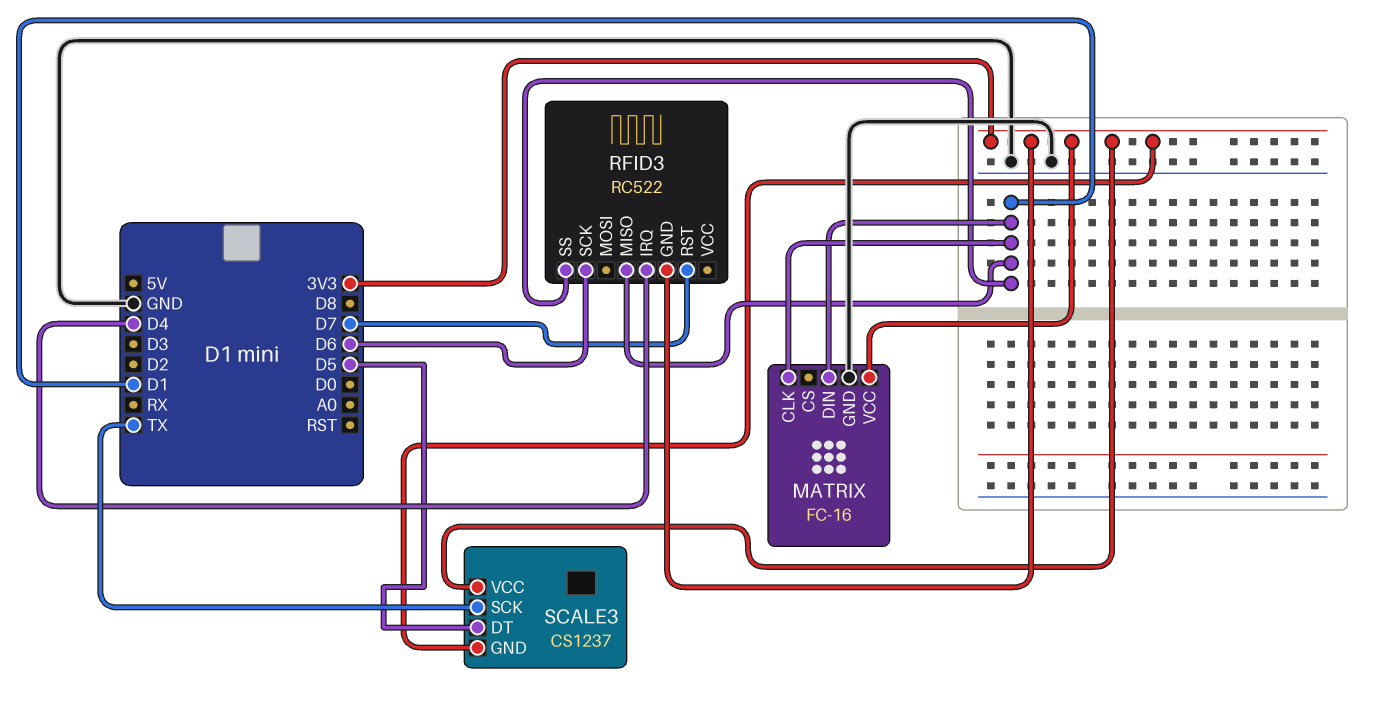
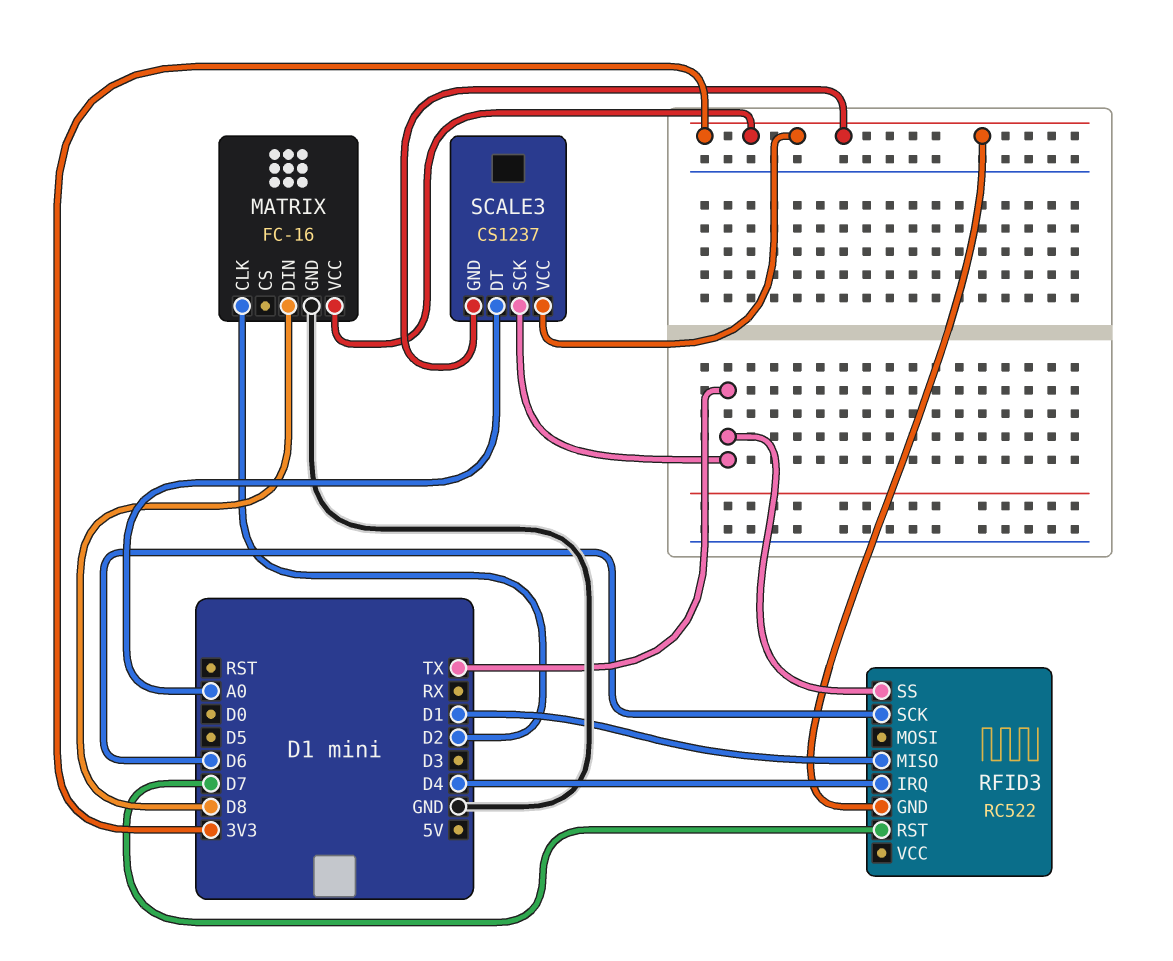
MATRIX pin CLK: D1 -> D2
MATRIX pin DIN: D1 -> D8
RFID3 pin SS: D1 -> TX
SCALE3 pin DT: D5 -> A0

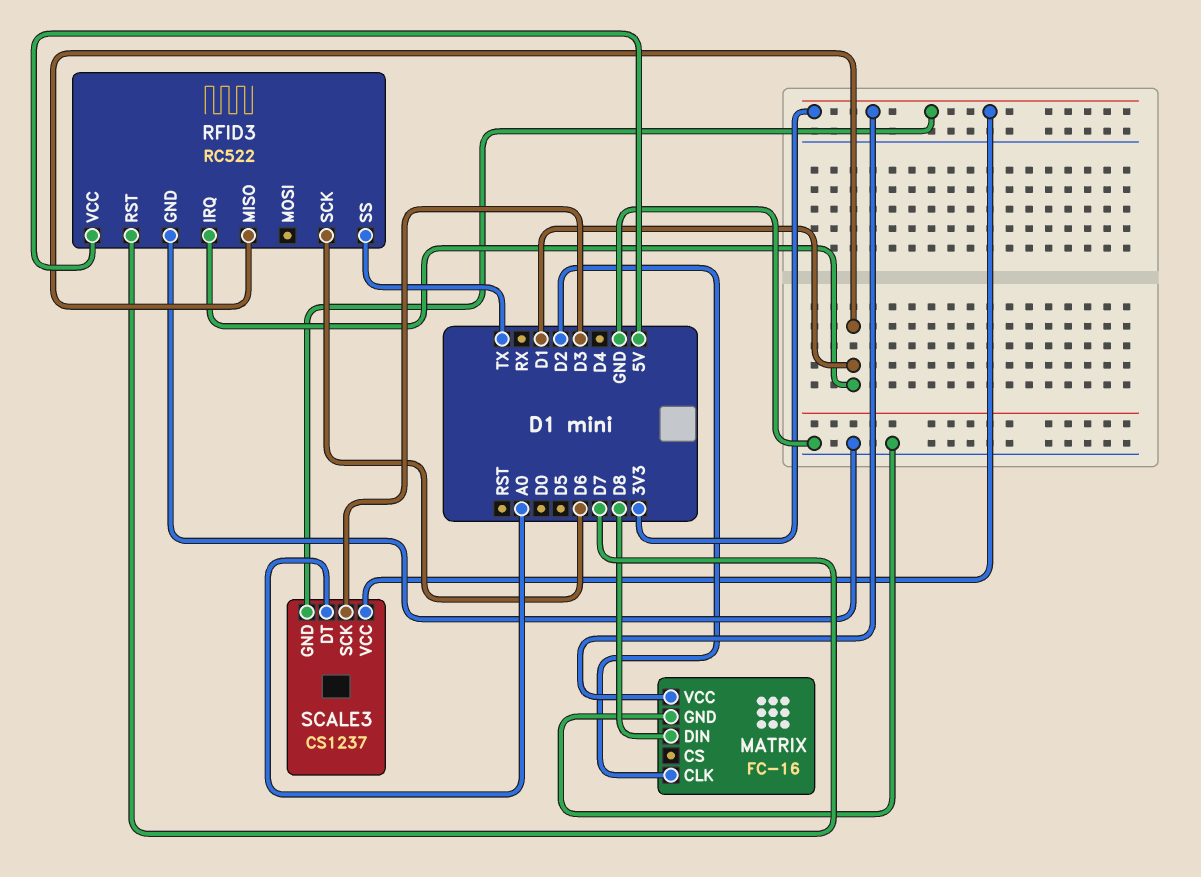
RFID3 pin GND: 3V3 -> GND
RFID3 pin IRQ: D4 -> D1
RFID3 pin VCC: none -> 5V
SCALE3 pin SCK: TX -> D3

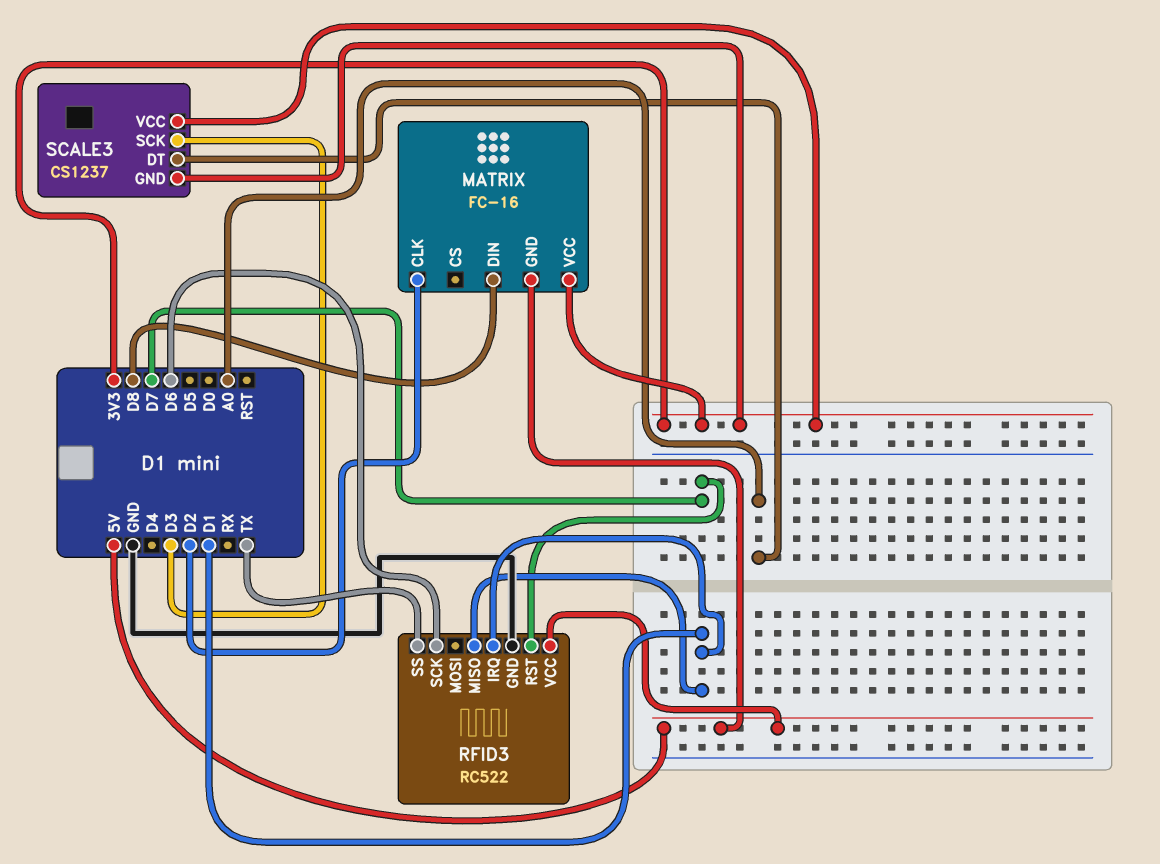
MATRIX pin GND: GND -> 5V

